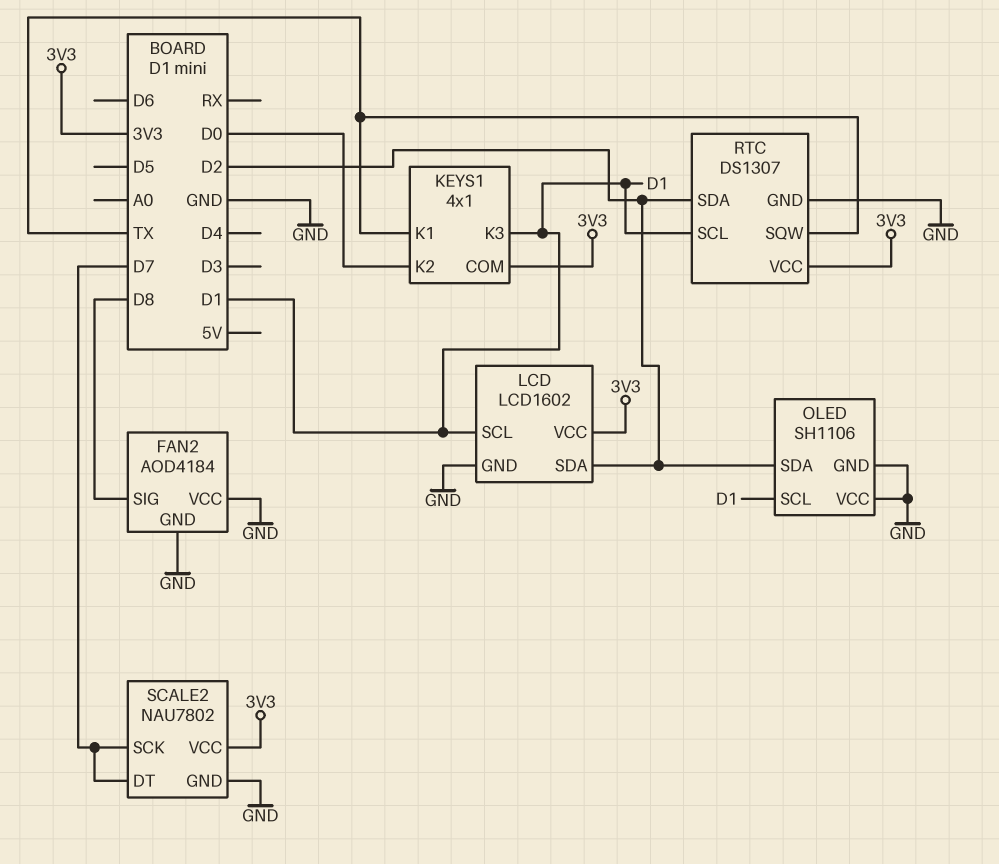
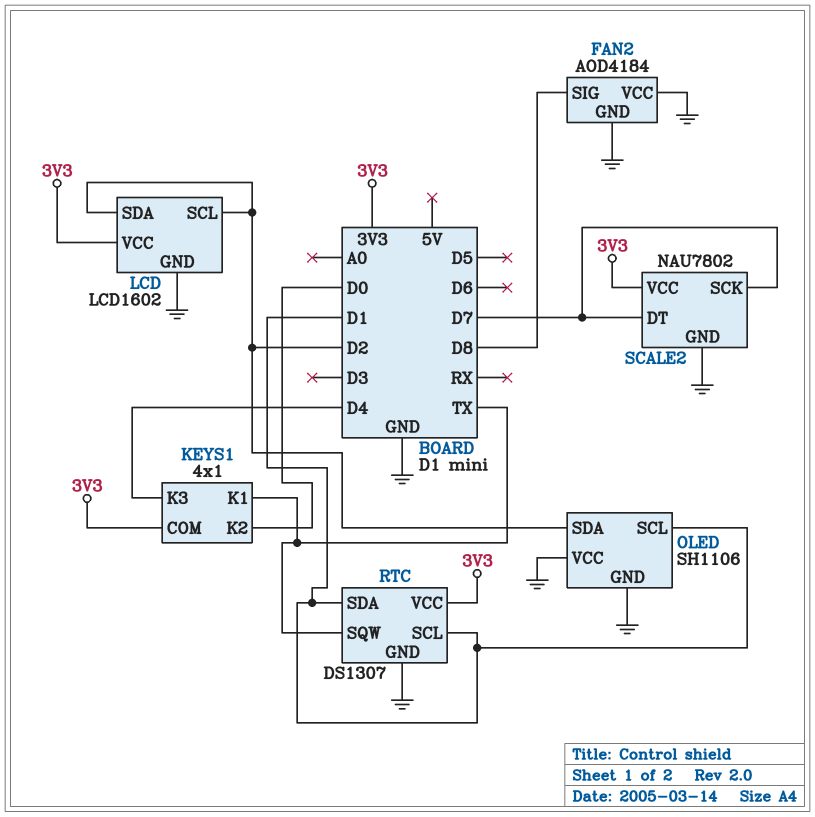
KEYS1 pin K3: D1 -> D4
LCD pin SCL: D1 -> D2
RTC pin SDA: D2 -> D1

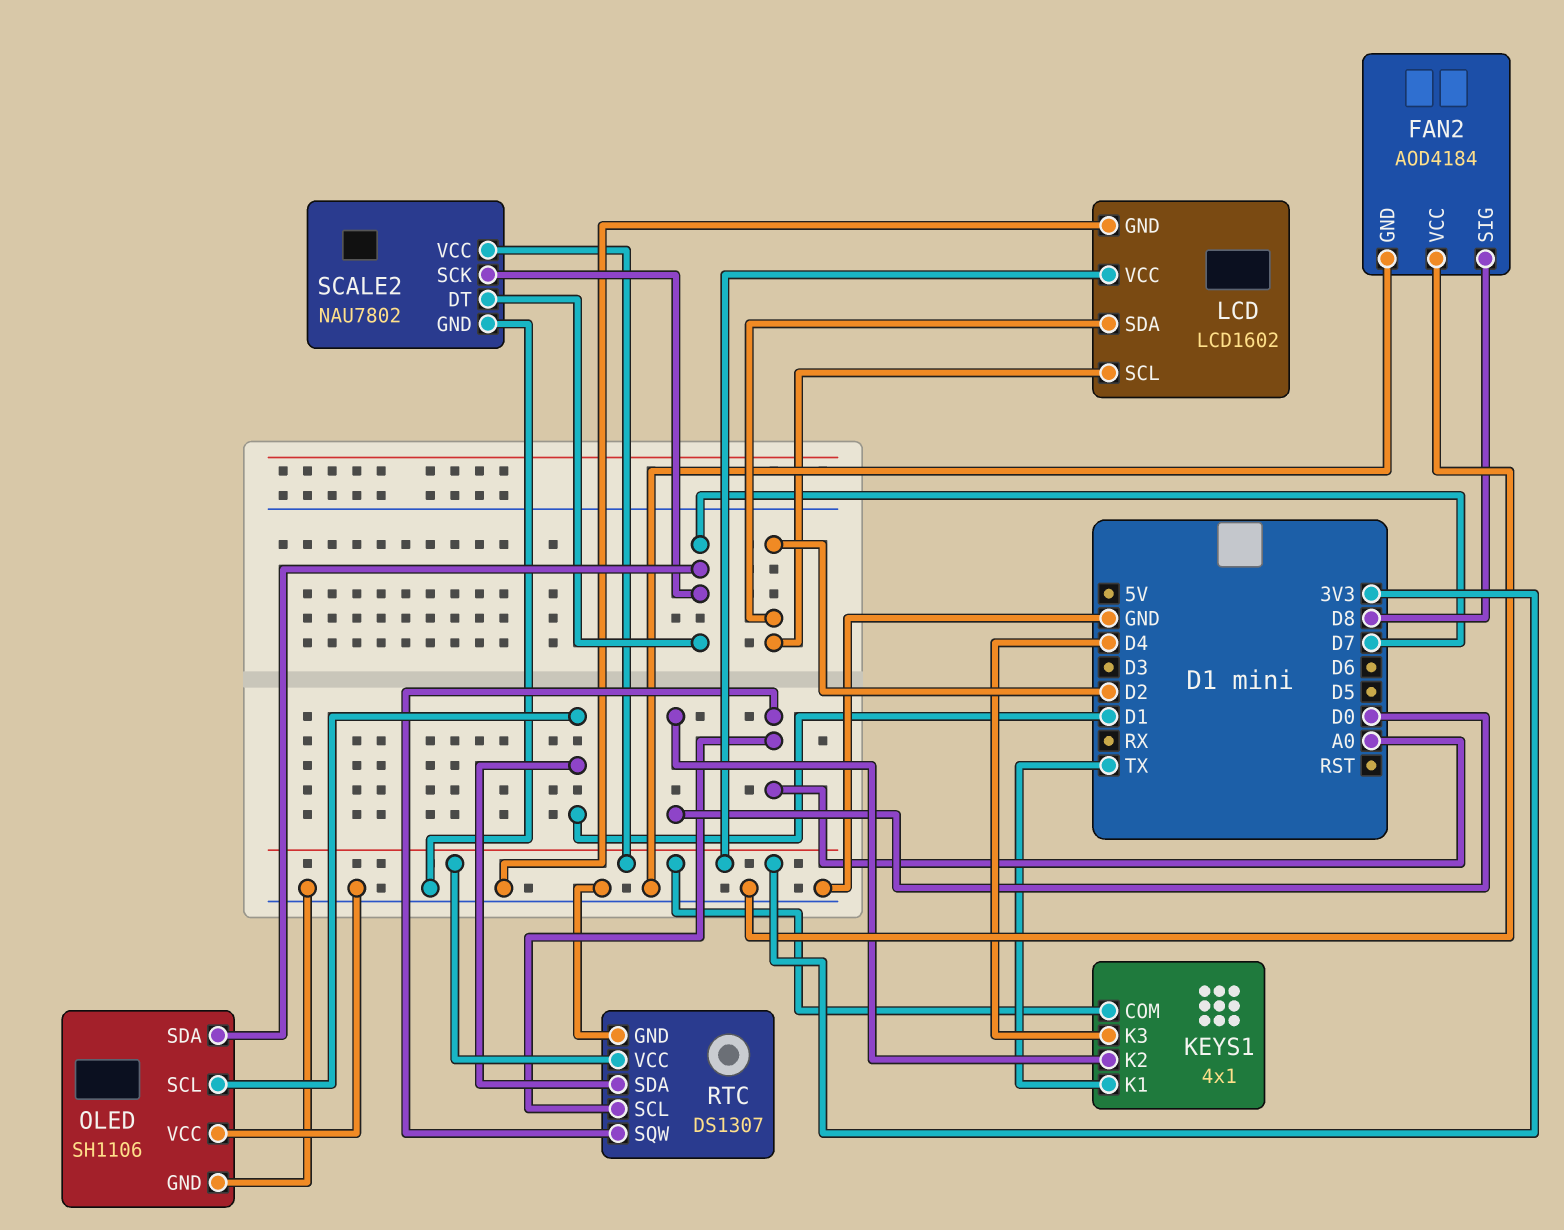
OLED pin SDA: D2 -> D7
RTC pin SCL: D1 -> A0
RTC pin SQW: TX -> A0

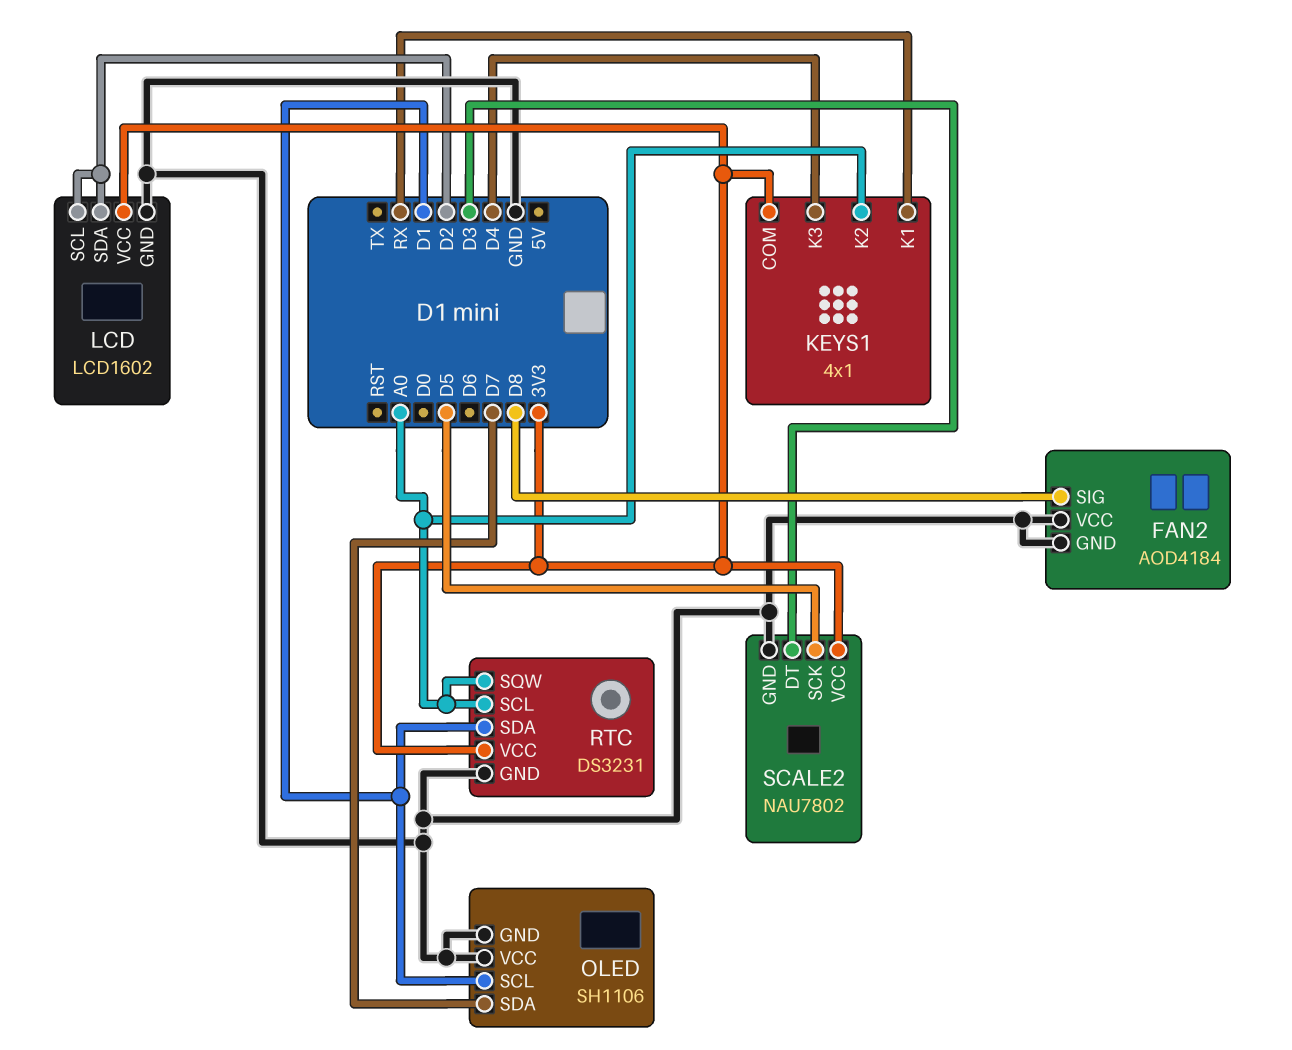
KEYS1 pin K1: TX -> RX
KEYS1 pin K2: D0 -> A0
RTC: DS1307 -> DS3231
SCALE2 pin DT: D7 -> D3
SCALE2 pin SCK: D7 -> D5

